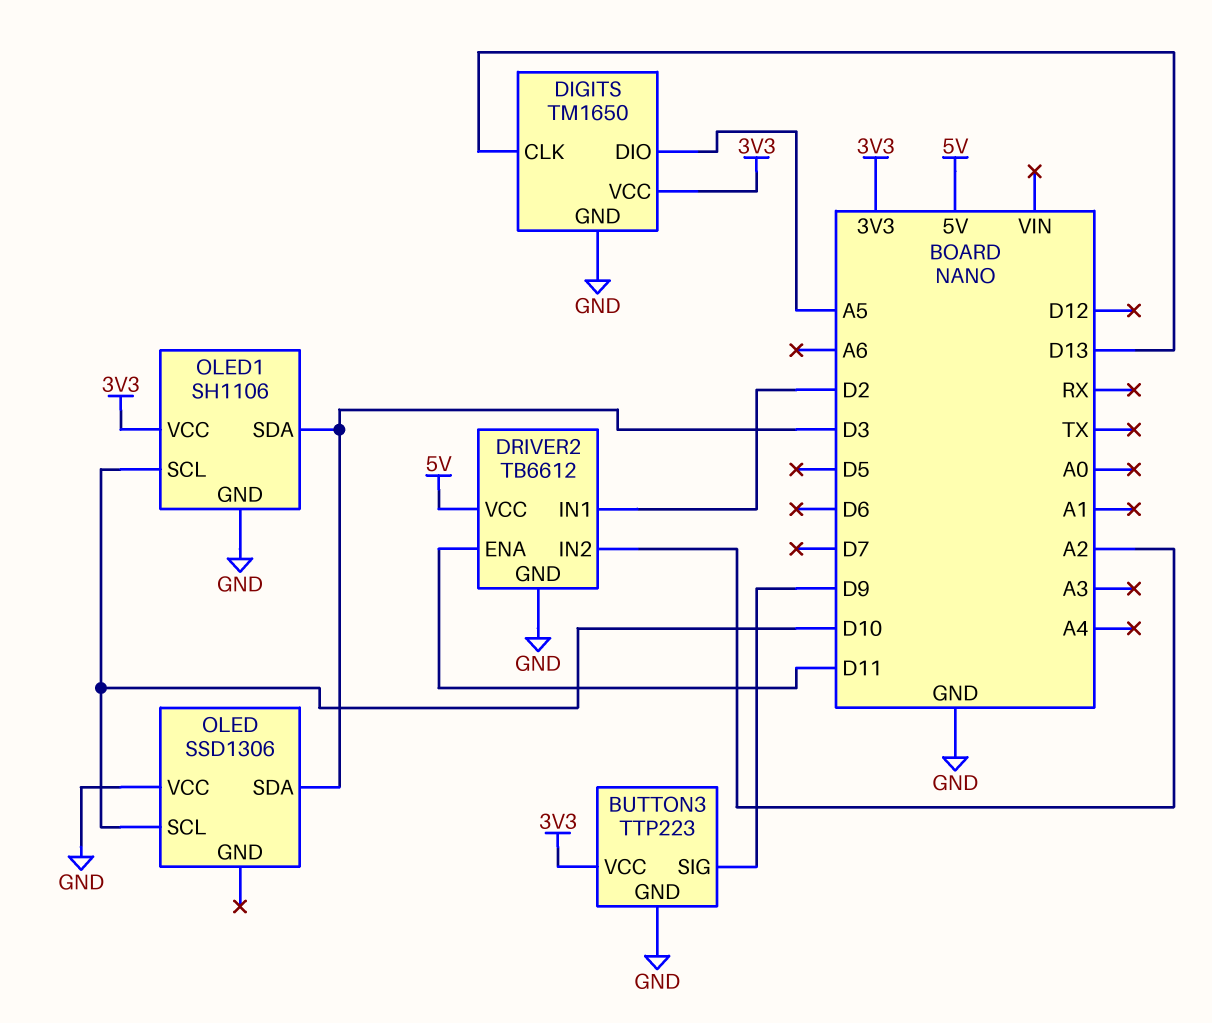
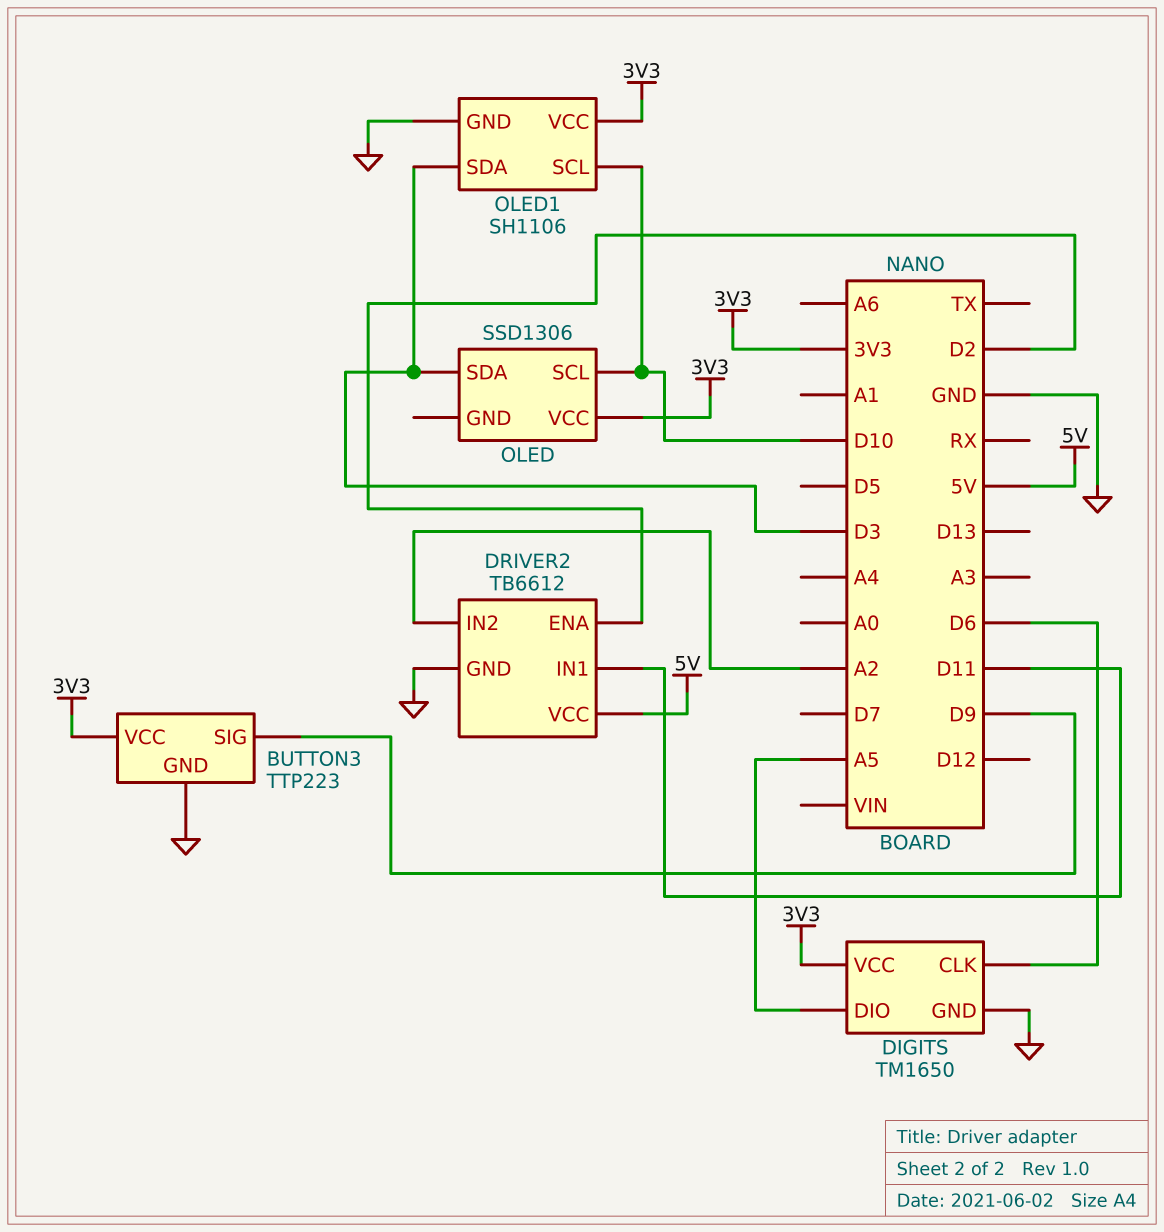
DIGITS pin CLK: D13 -> D6
DRIVER2 pin ENA: D11 -> D2
DRIVER2 pin IN1: D2 -> D11
OLED pin VCC: GND -> 3V3

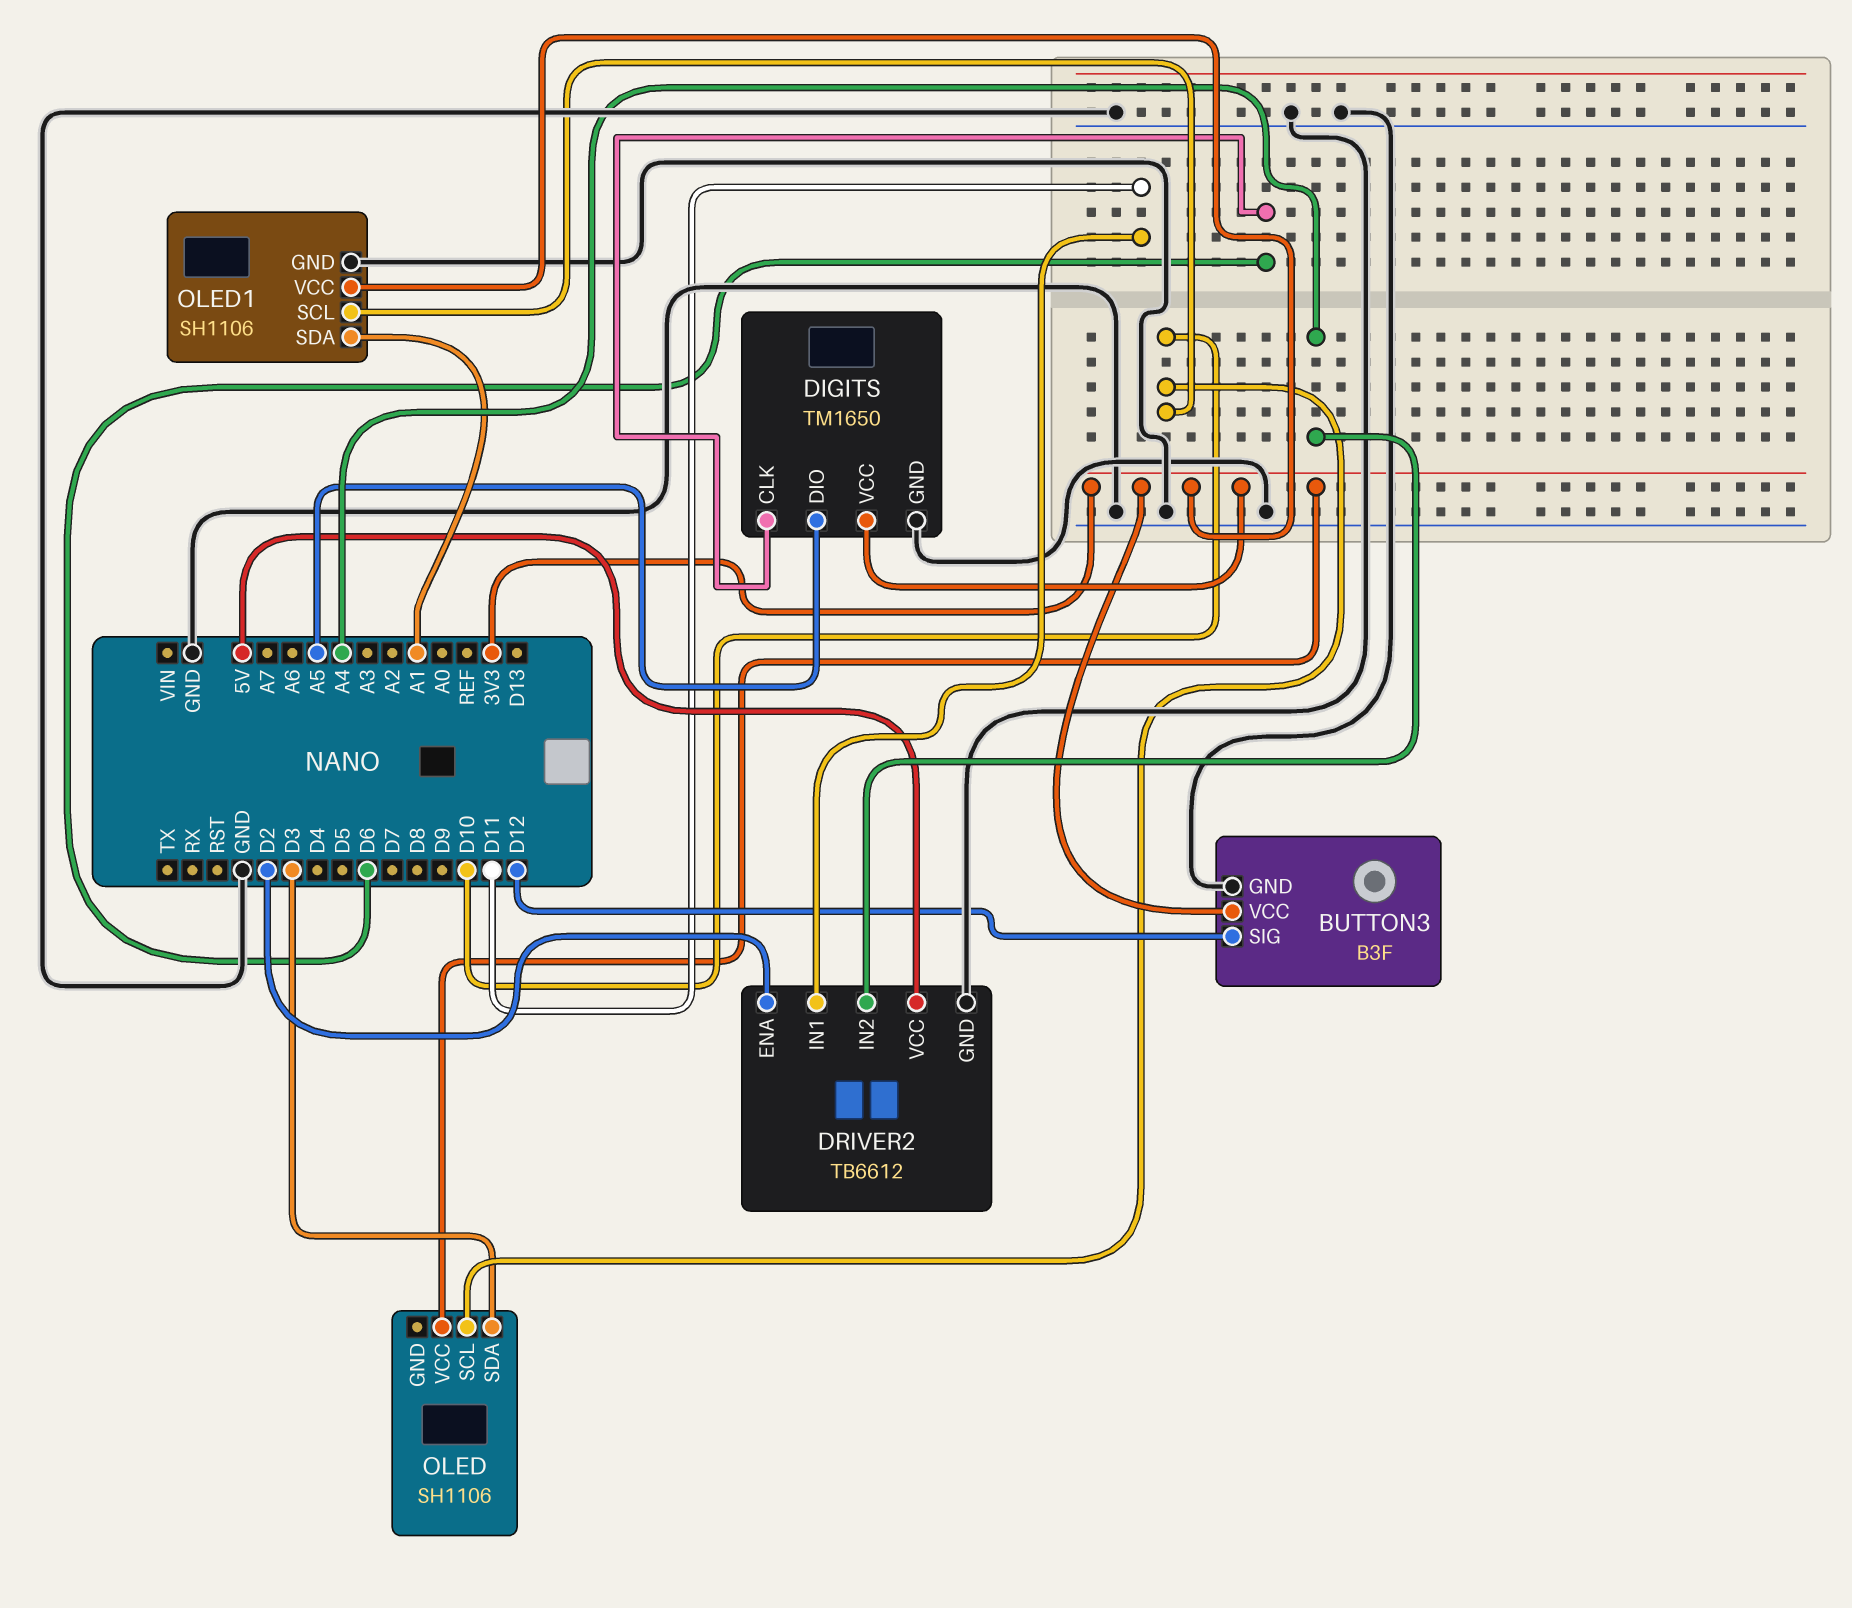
BUTTON3: TTP223 -> B3F
BUTTON3 pin SIG: D9 -> D12
DRIVER2 pin IN2: A2 -> A4
OLED: SSD1306 -> SH1106
OLED1 pin SDA: D3 -> A1

